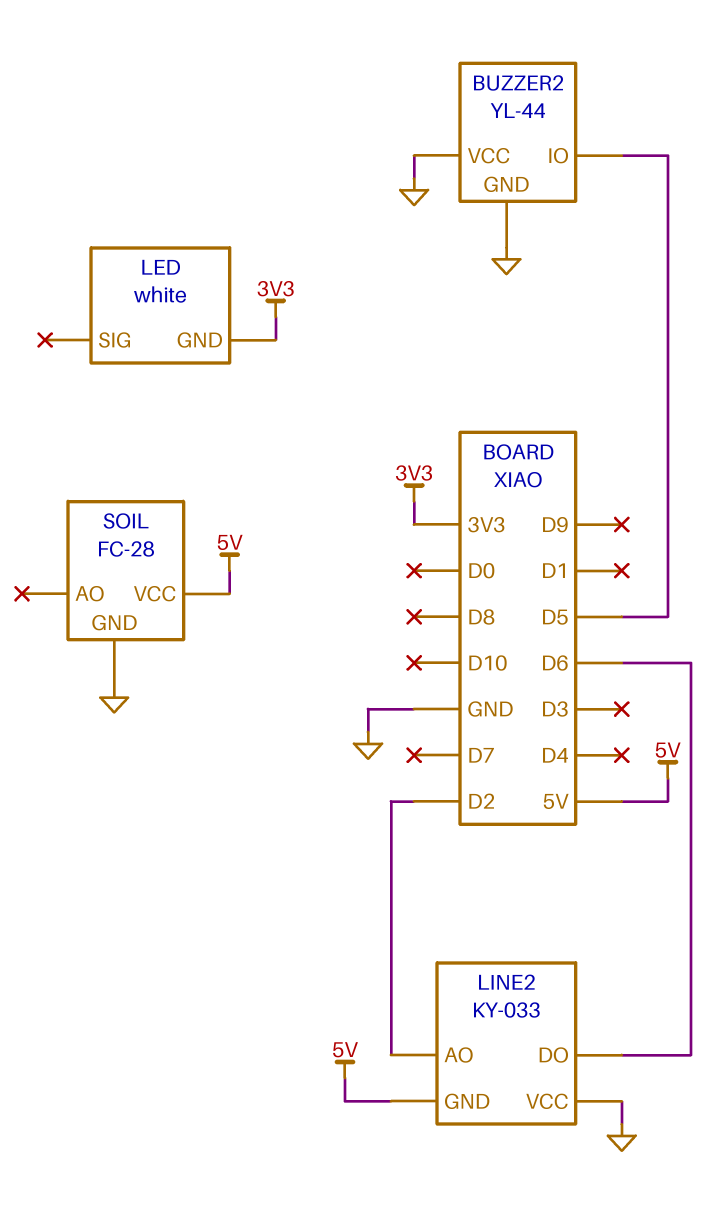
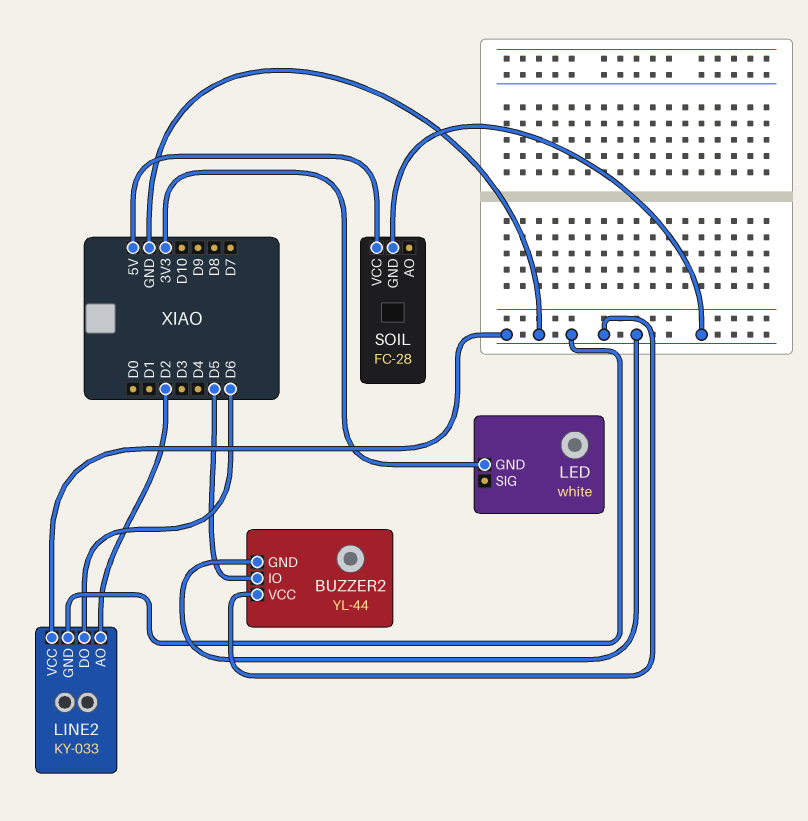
LINE2 pin GND: 5V -> GND

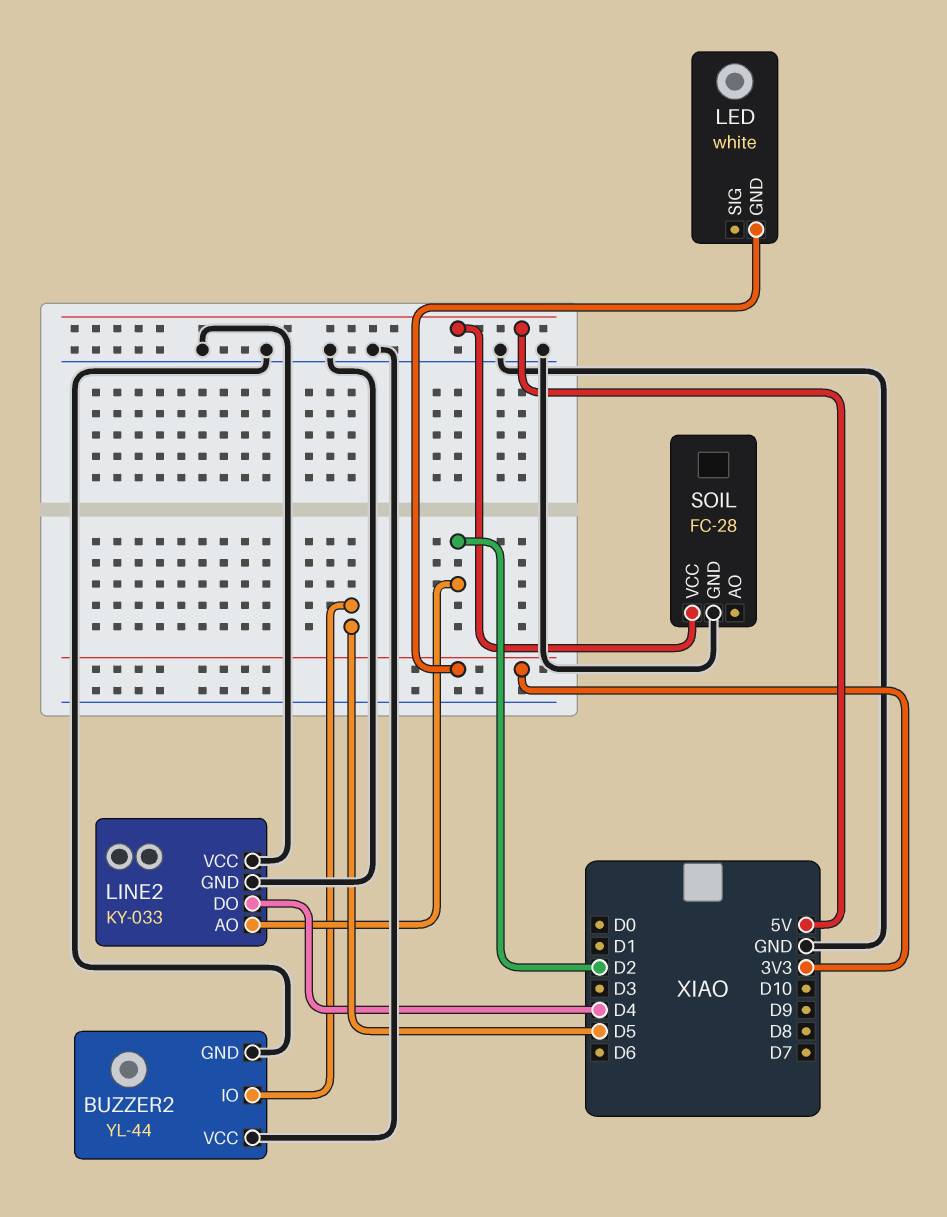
LINE2 pin DO: D6 -> D4

